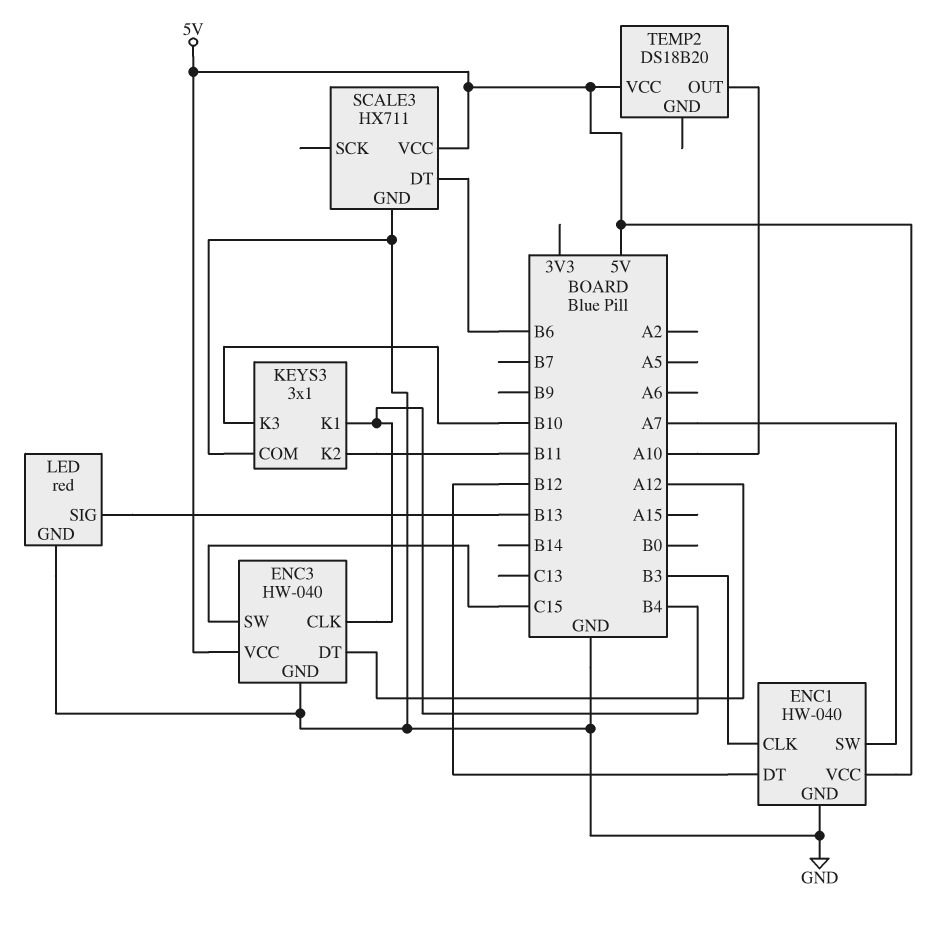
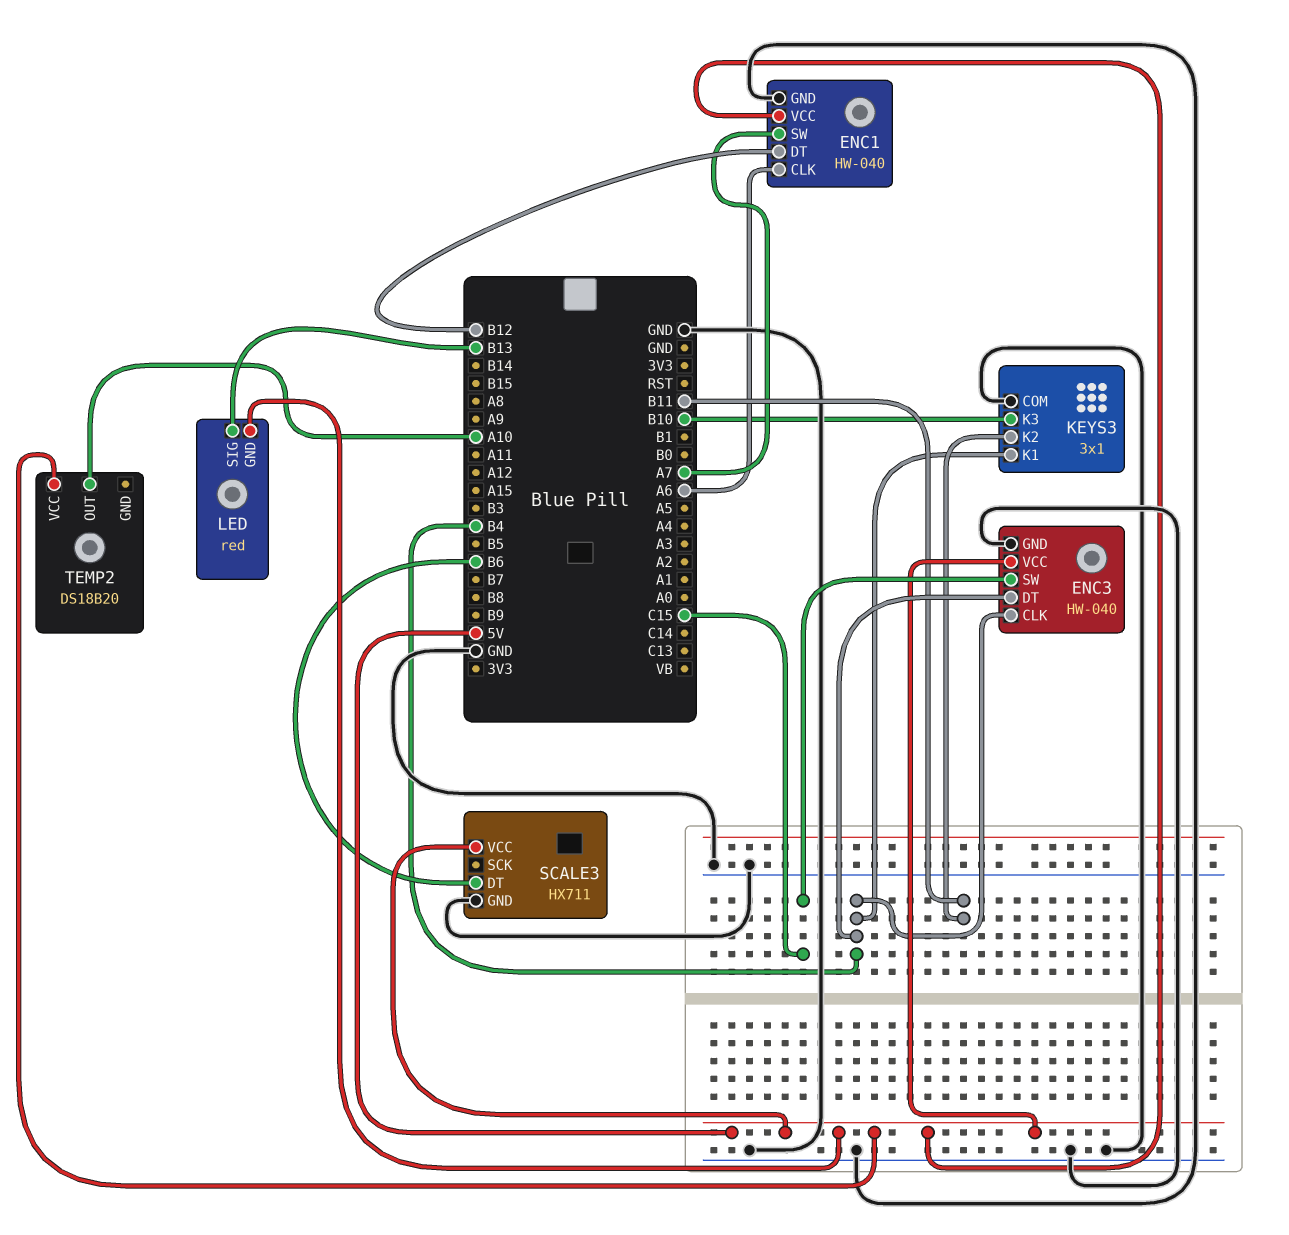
ENC1 pin CLK: B3 -> A6
ENC3 pin DT: A12 -> B4
LED pin GND: GND -> 5V

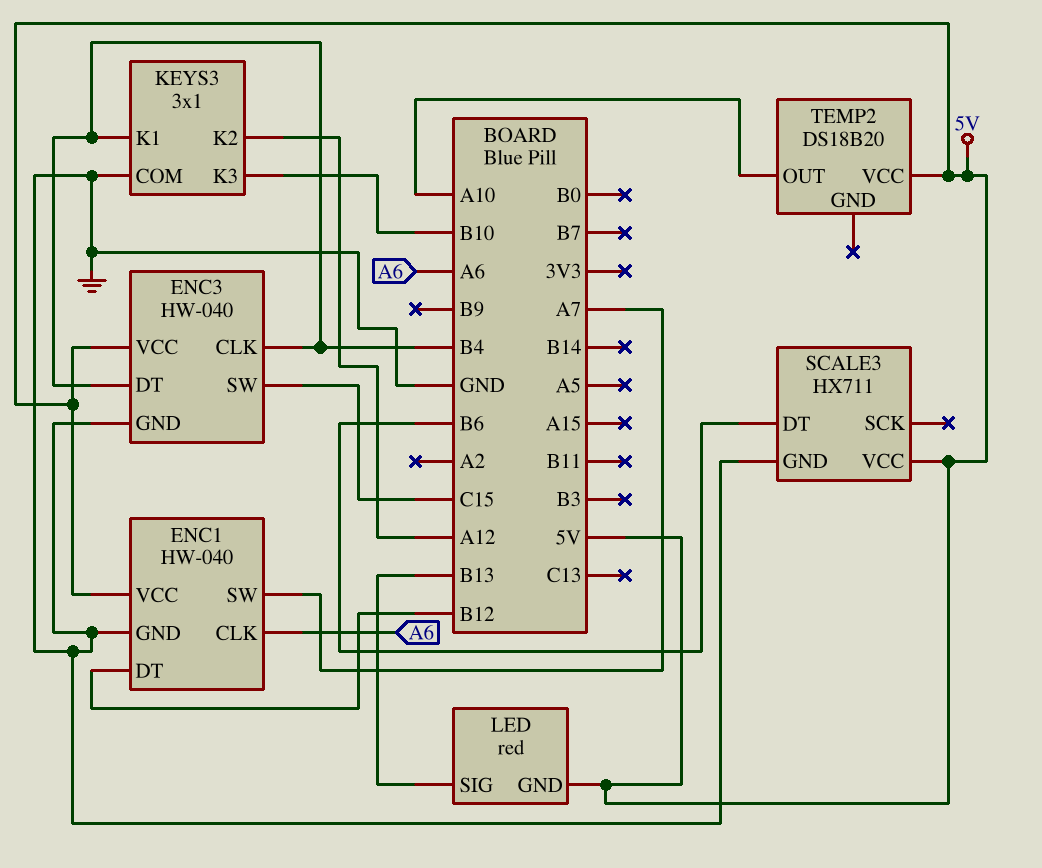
KEYS3 pin K2: B11 -> A12

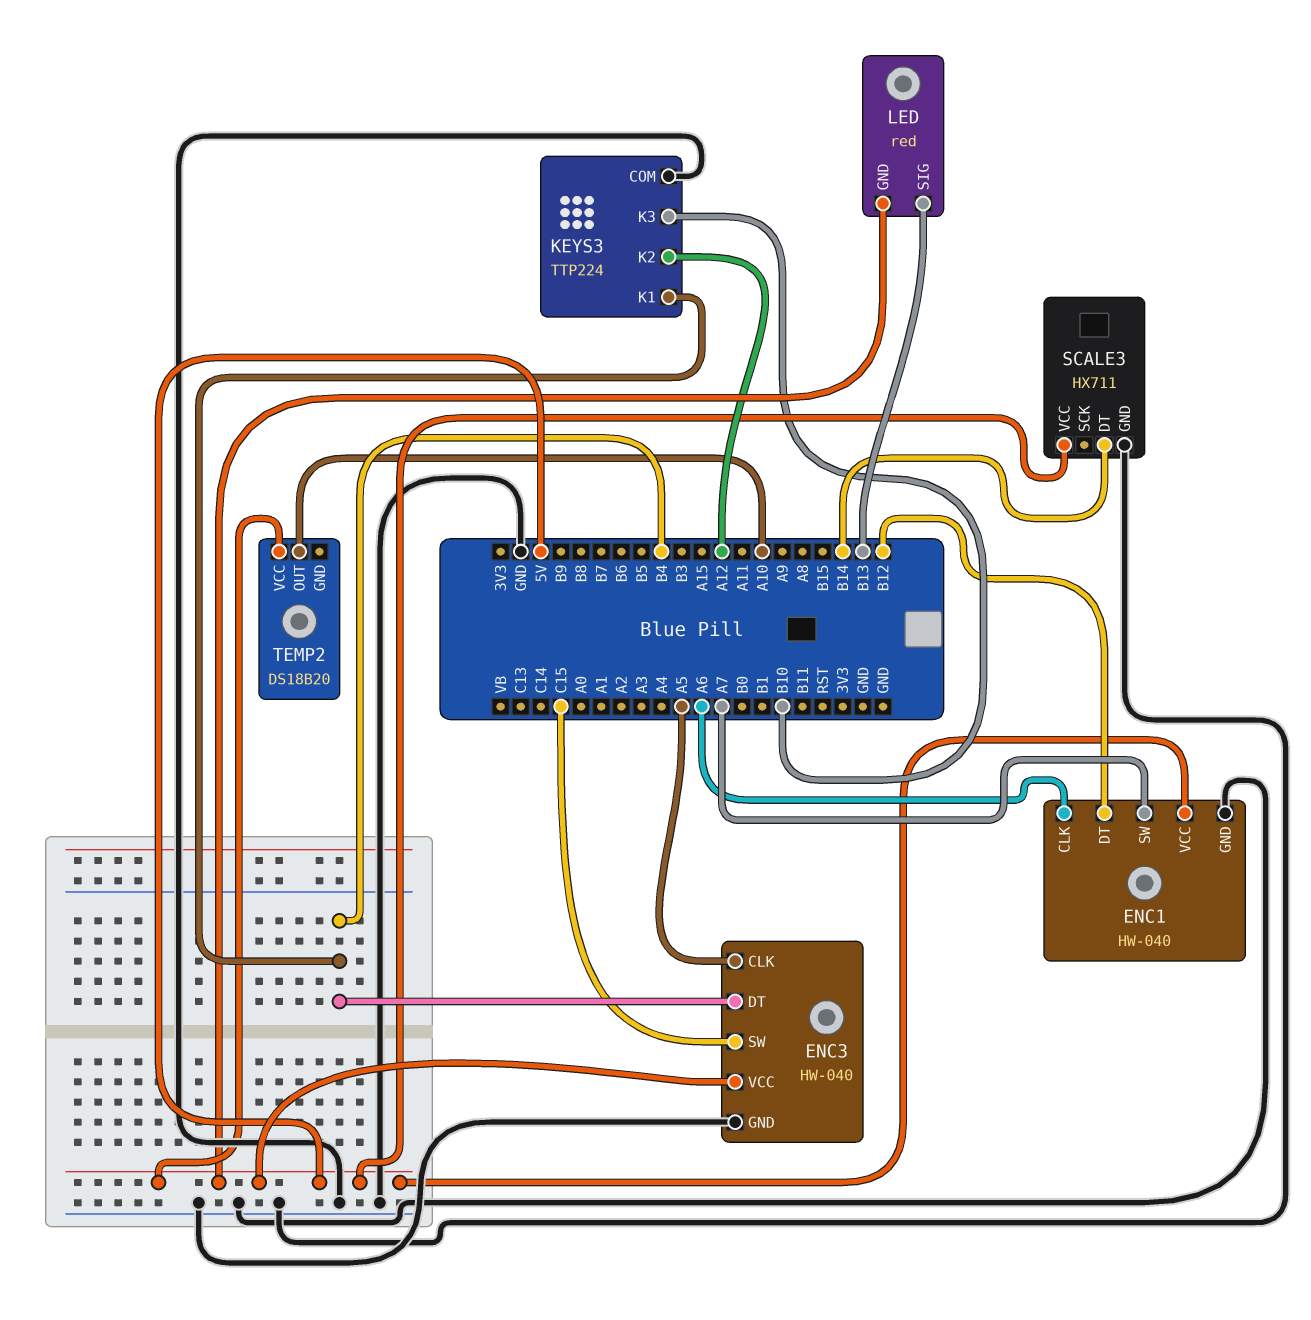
ENC3 pin CLK: B4 -> A5
KEYS3: 3x1 -> TTP224
SCALE3 pin DT: B6 -> B14

